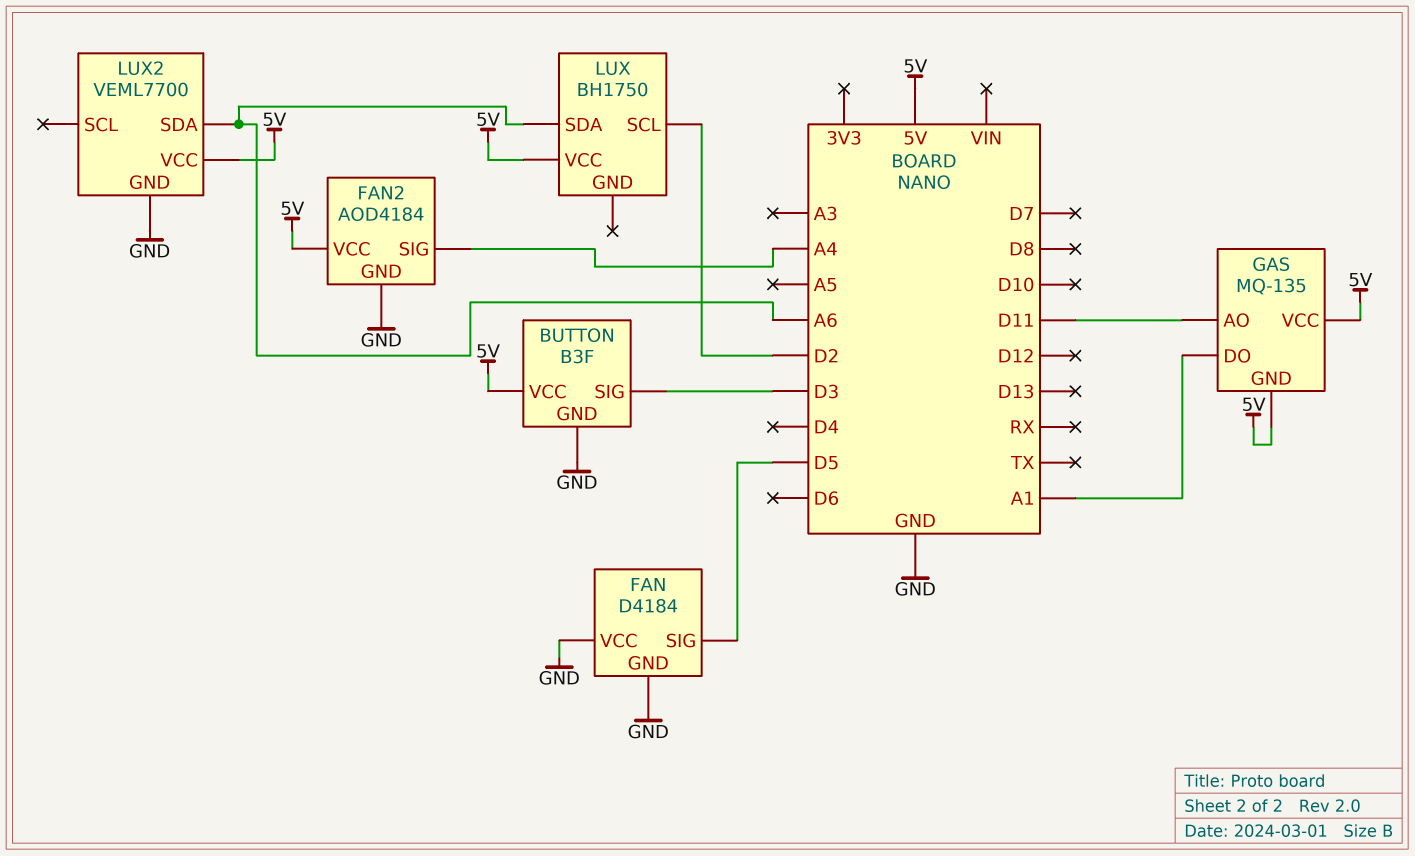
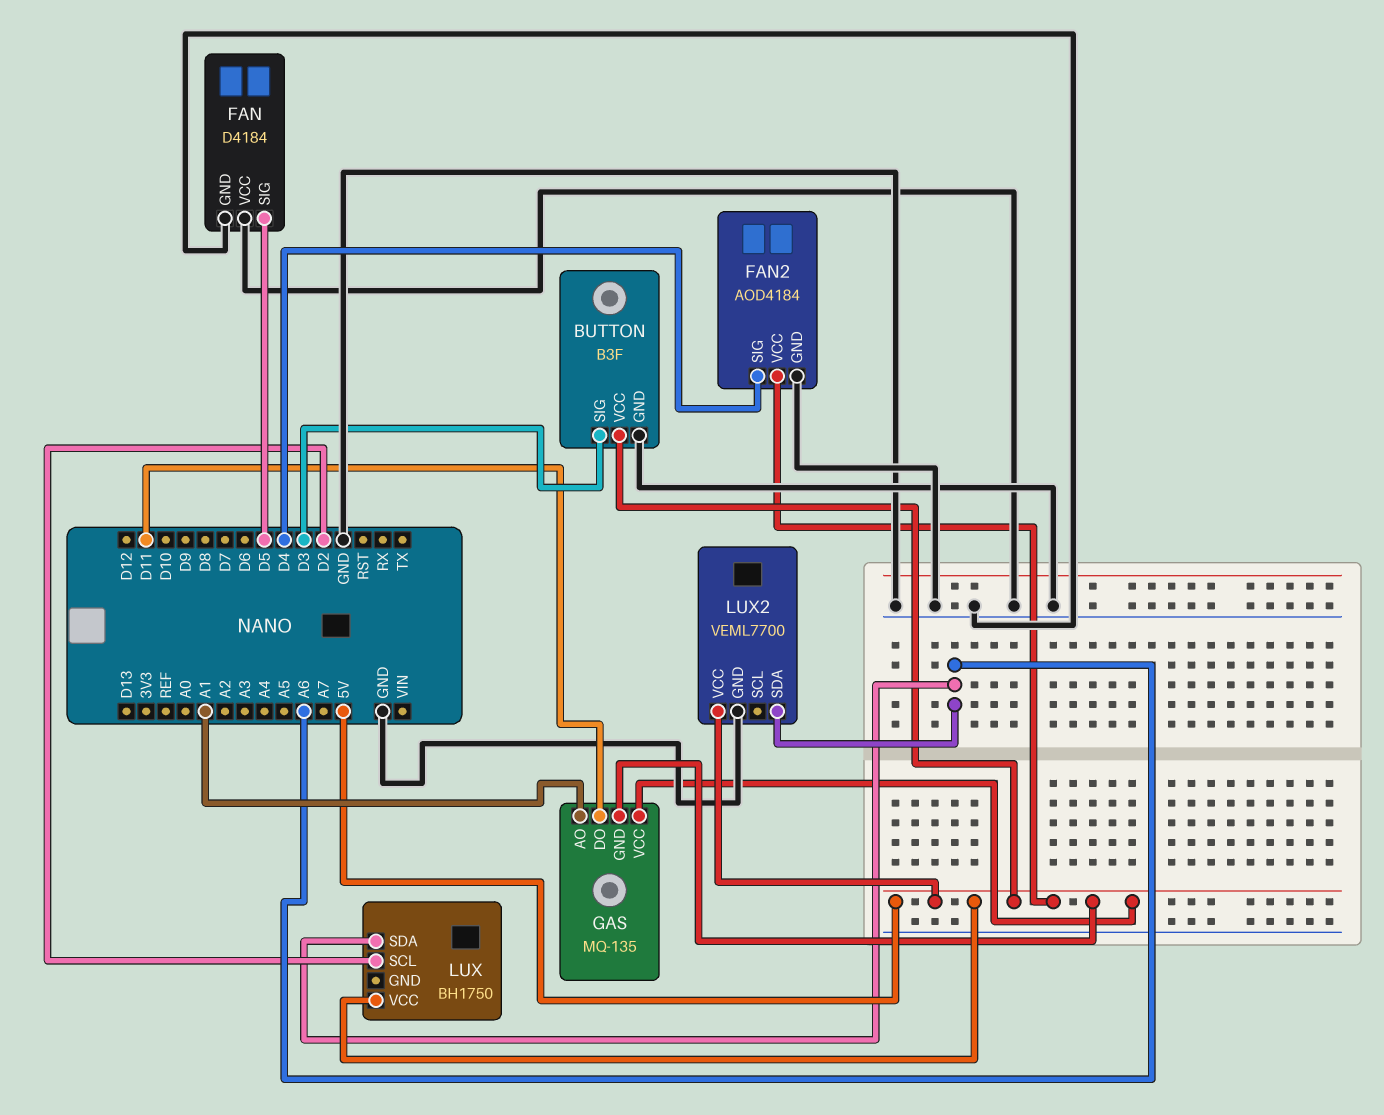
FAN2 pin SIG: A4 -> D4
GAS pin AO: D11 -> A1
GAS pin DO: A1 -> D11

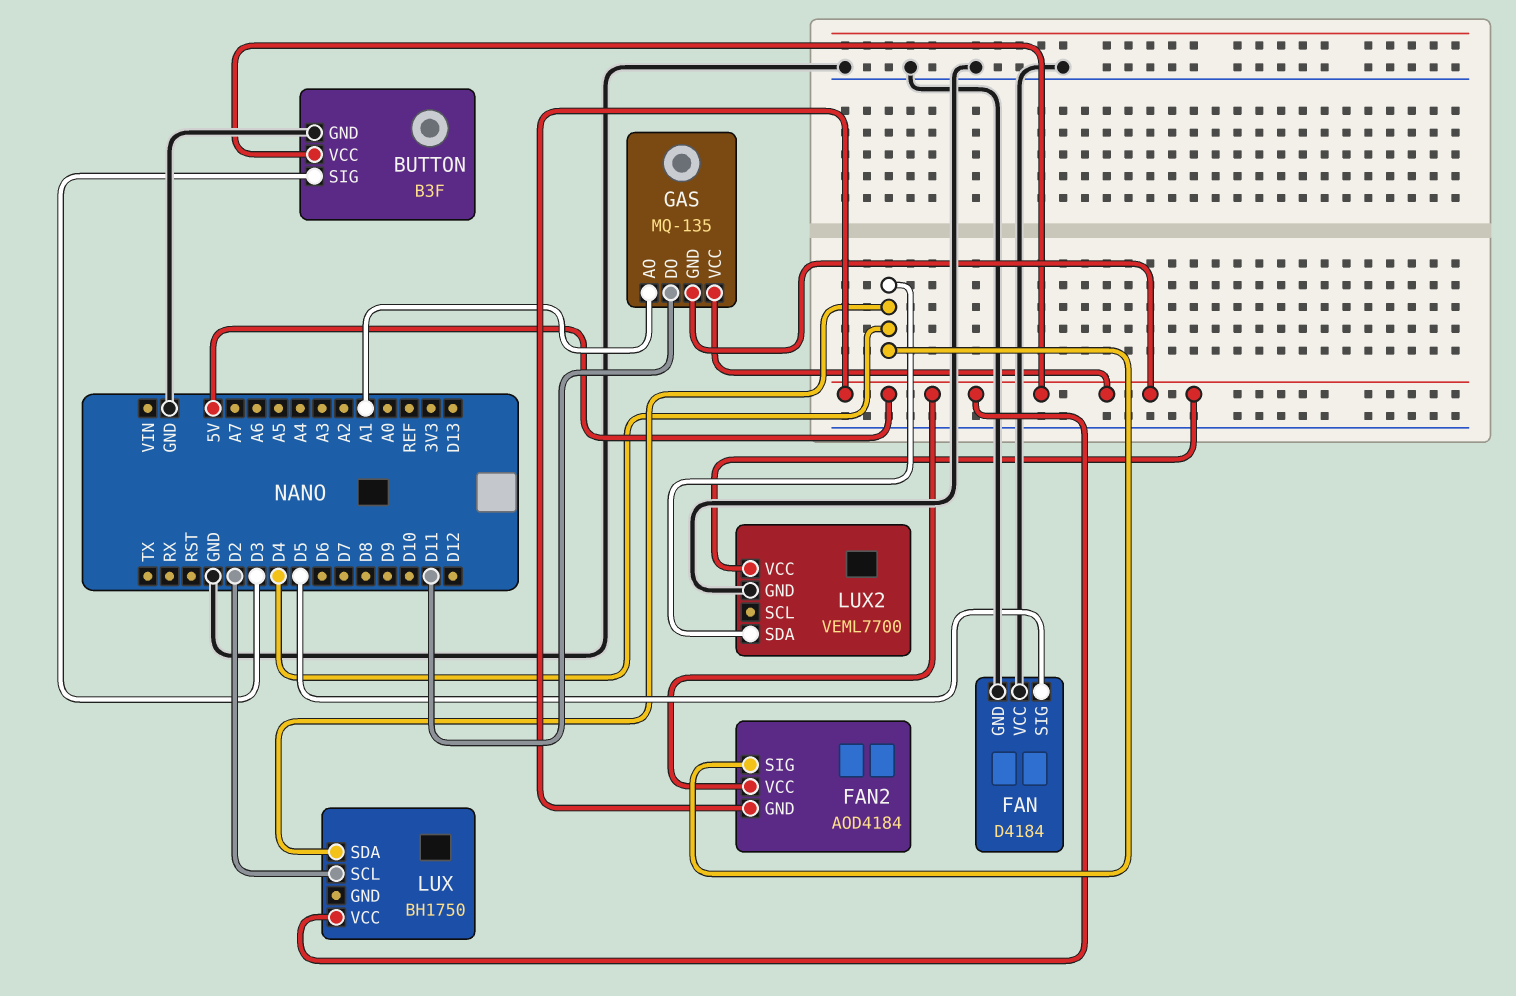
FAN2 pin GND: GND -> 5V
LUX pin SDA: A6 -> D4
LUX2 pin SDA: A6 -> D4

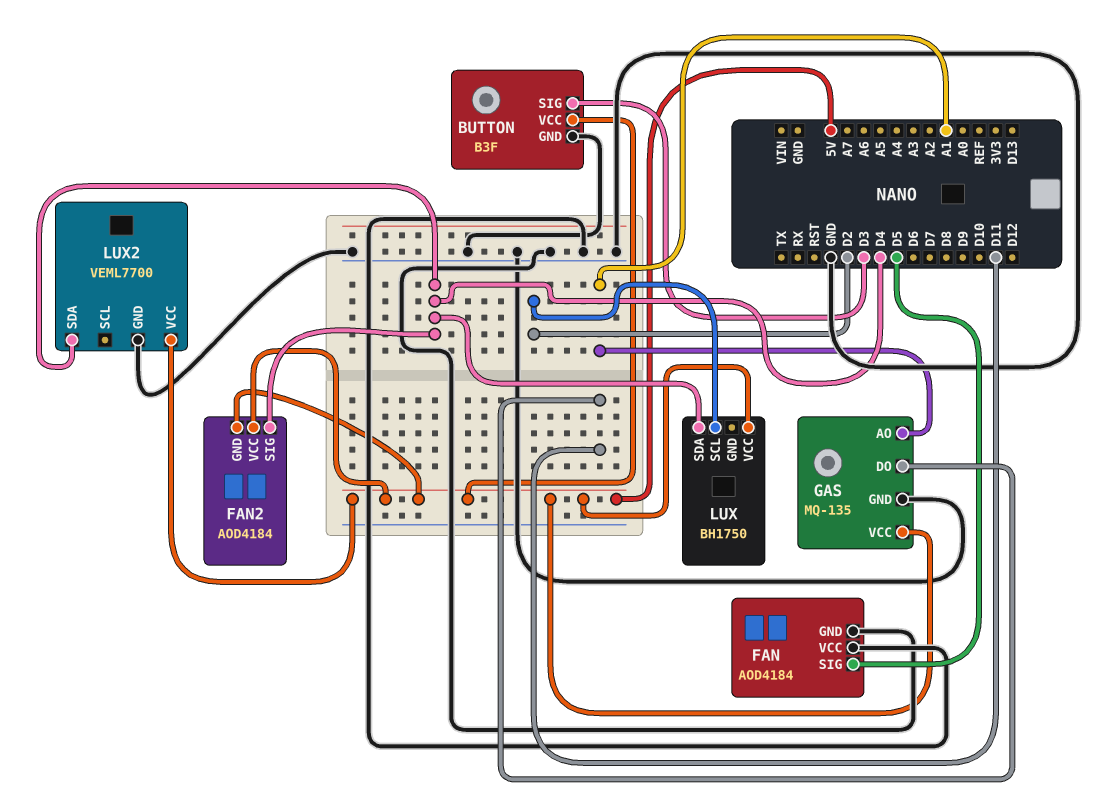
FAN: D4184 -> AOD4184
GAS pin GND: 5V -> GND

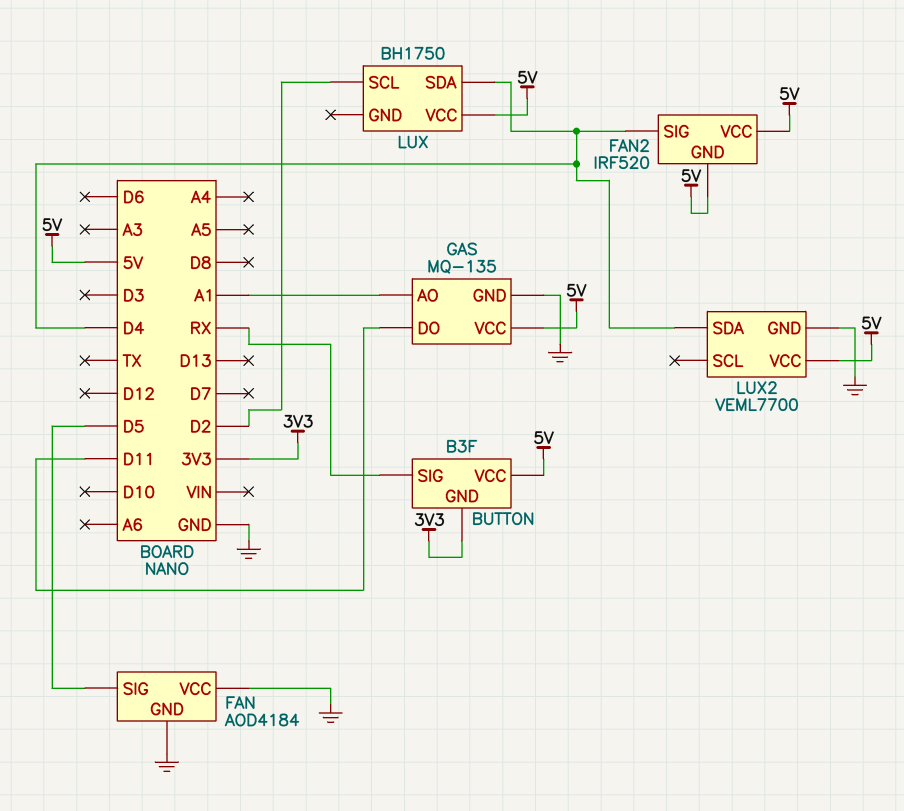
BUTTON pin GND: GND -> 3V3
BUTTON pin SIG: D3 -> RX
FAN2: AOD4184 -> IRF520

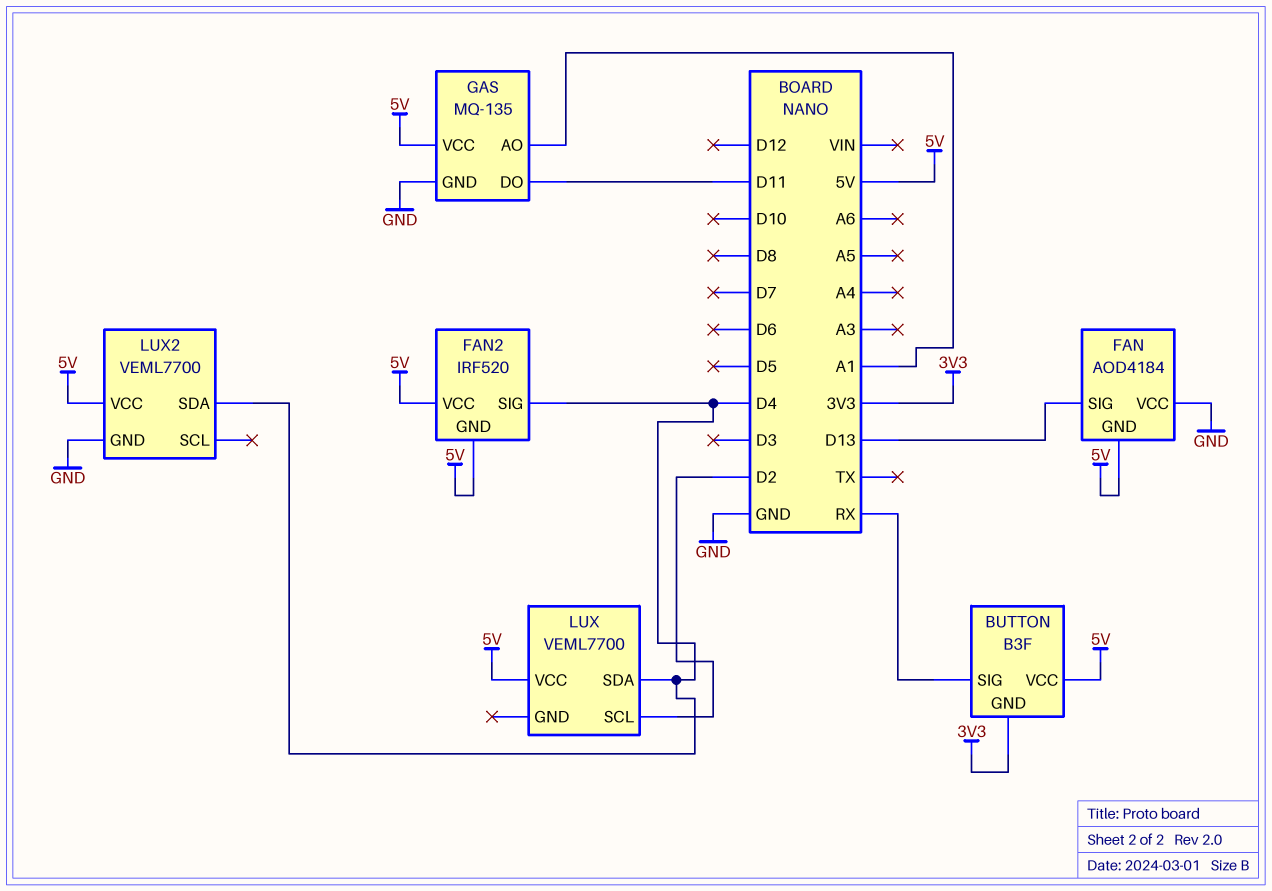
FAN pin GND: GND -> 5V
FAN pin SIG: D5 -> D13
LUX: BH1750 -> VEML7700

